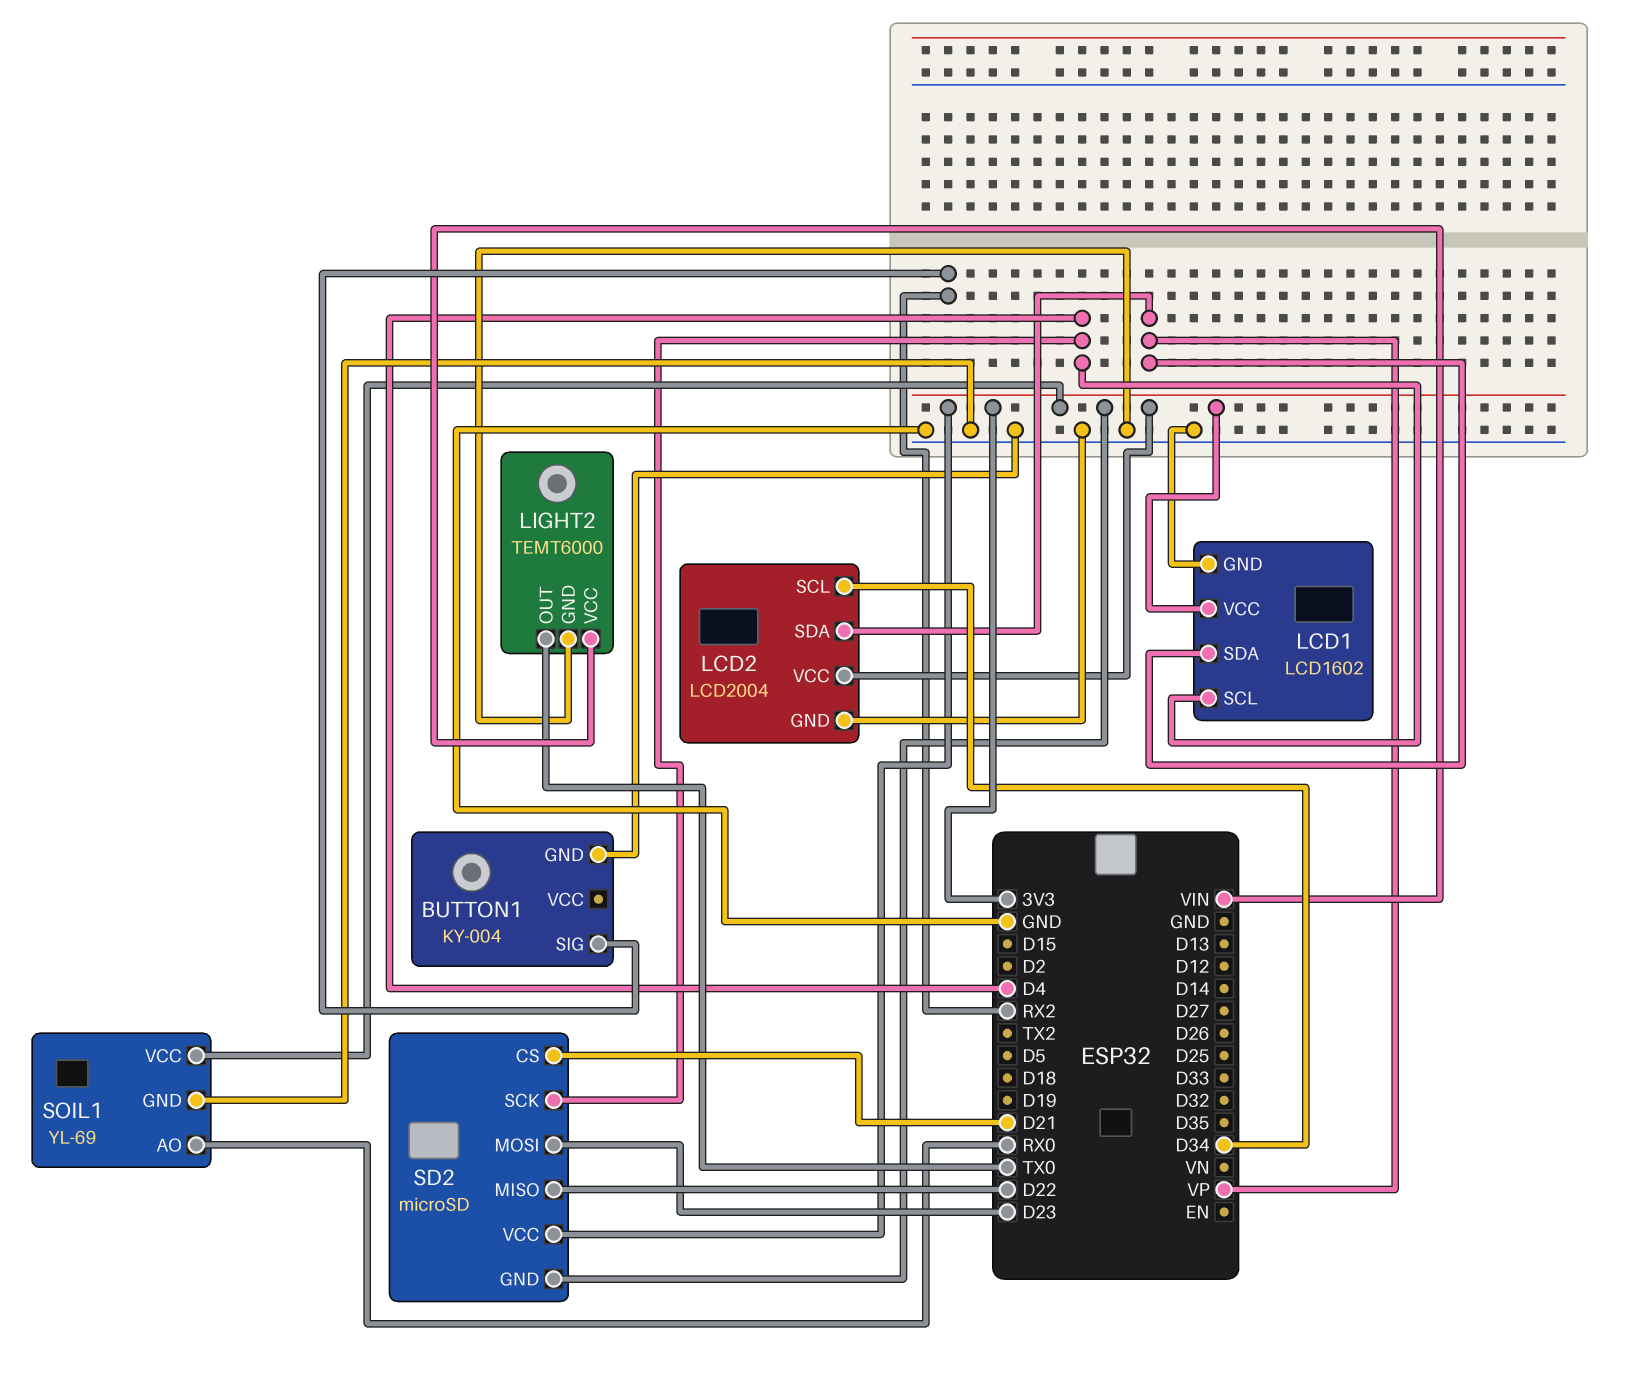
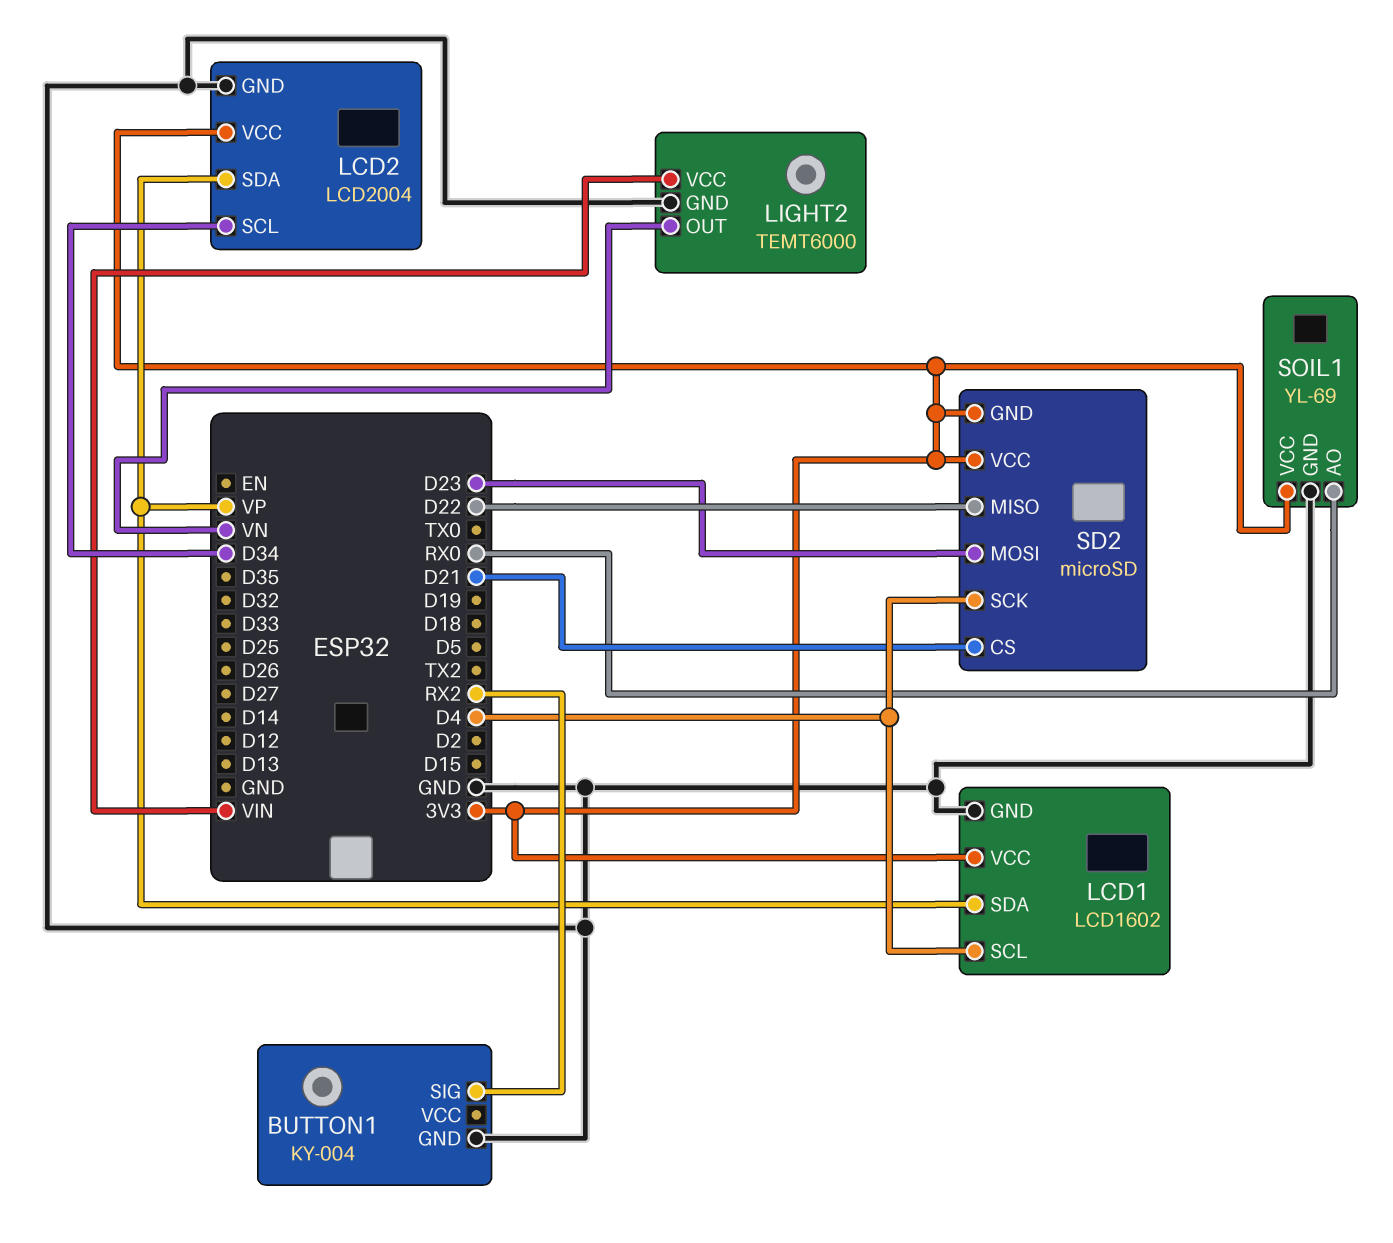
LIGHT2 pin OUT: TX0 -> VN

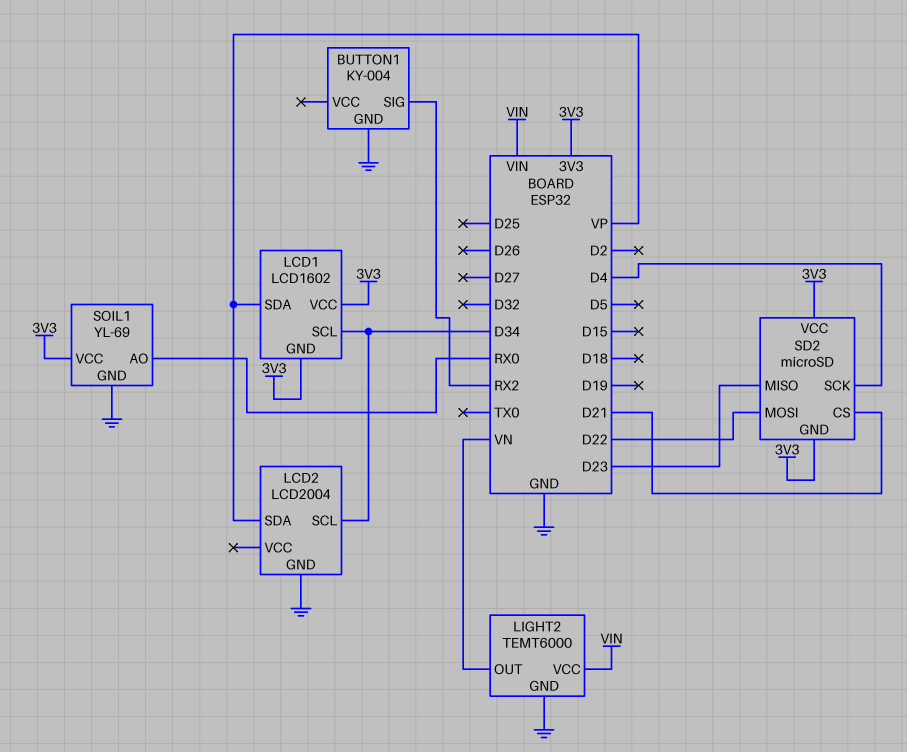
LCD1 pin GND: GND -> 3V3
LCD1 pin SCL: D4 -> D34
LCD2 pin VCC: 3V3 -> none
SD2 pin MISO: D22 -> D23
SD2 pin MOSI: D23 -> D22

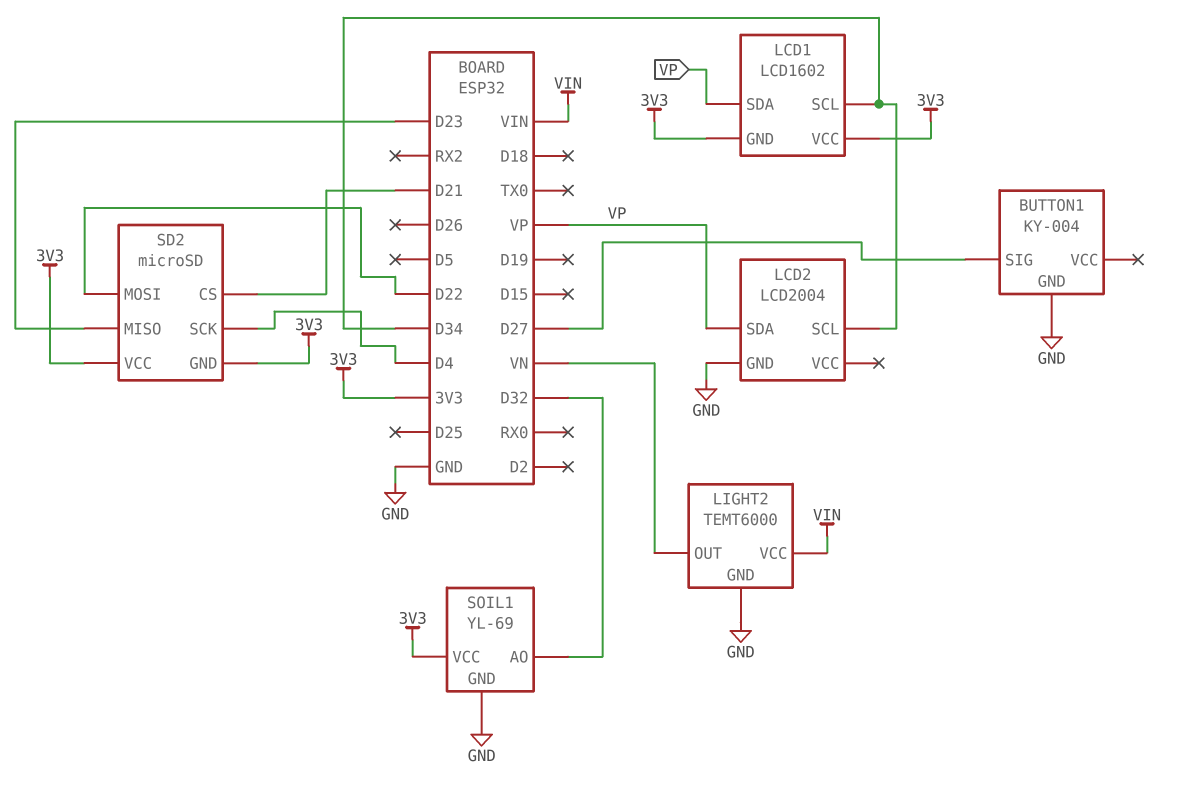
BUTTON1 pin SIG: RX2 -> D27
SOIL1 pin AO: RX0 -> D32

